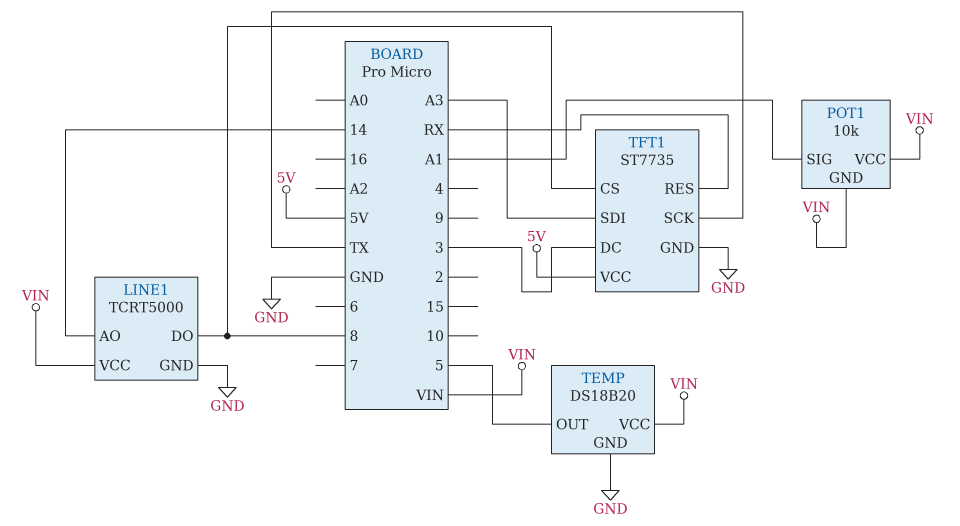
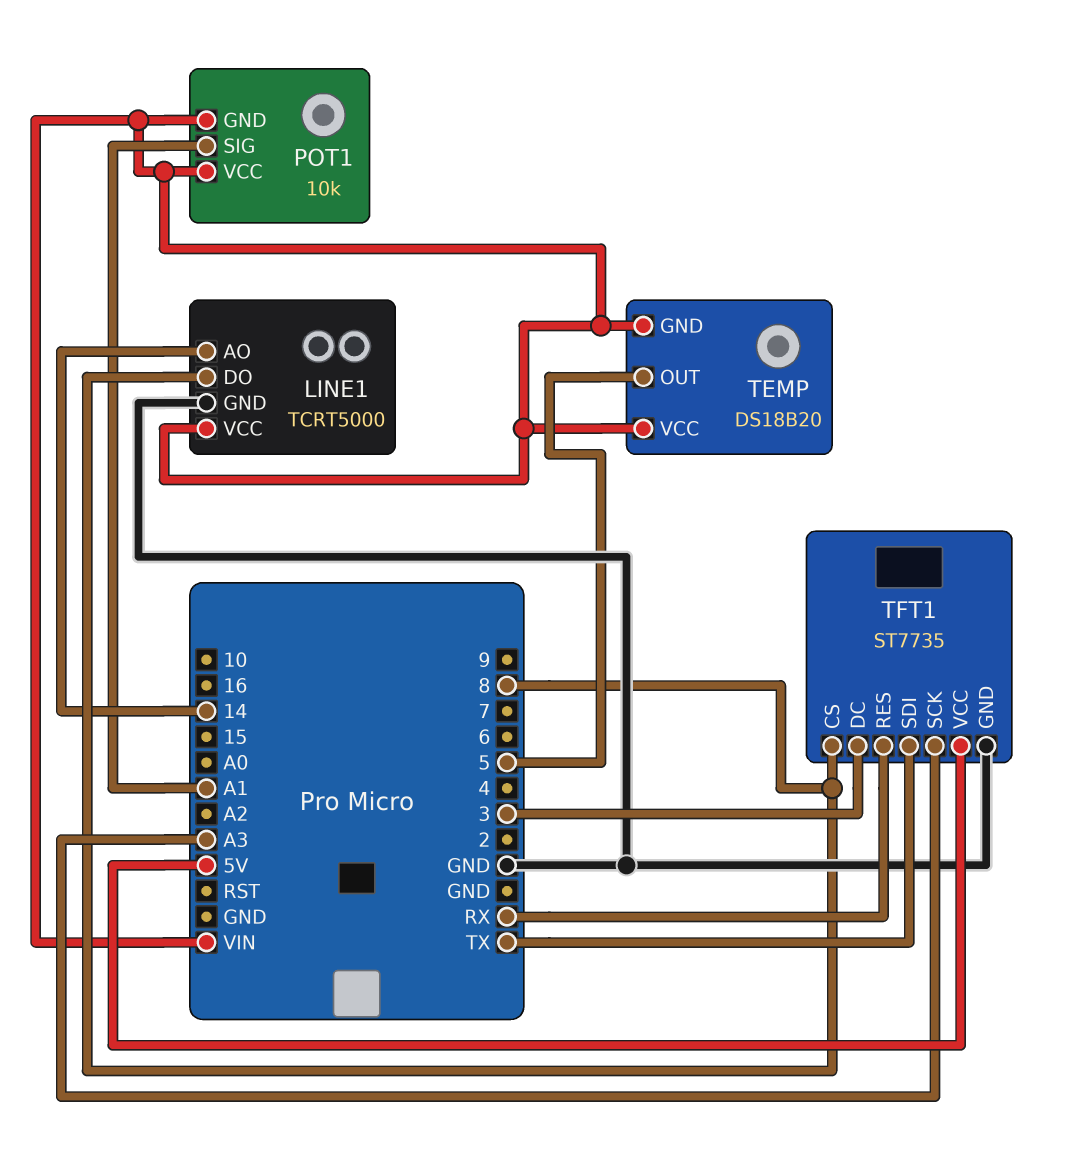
TEMP pin GND: GND -> VIN
TFT1 pin SCK: TX -> A3
TFT1 pin SDI: A3 -> TX

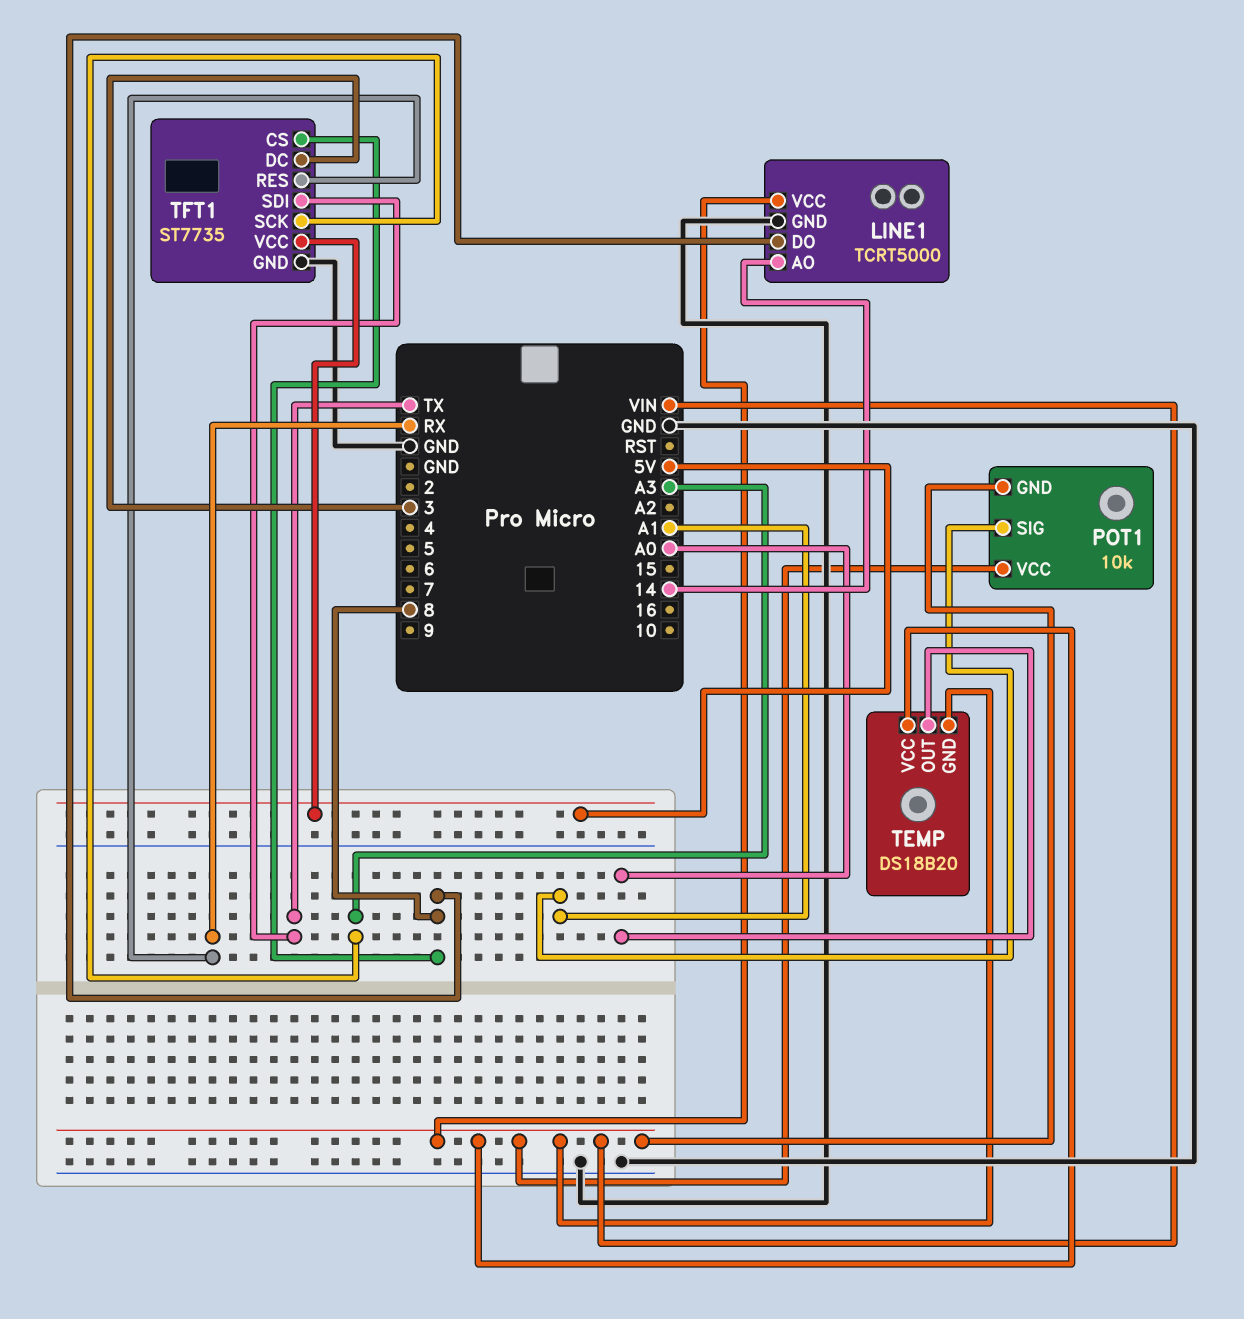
TEMP pin OUT: 5 -> A0

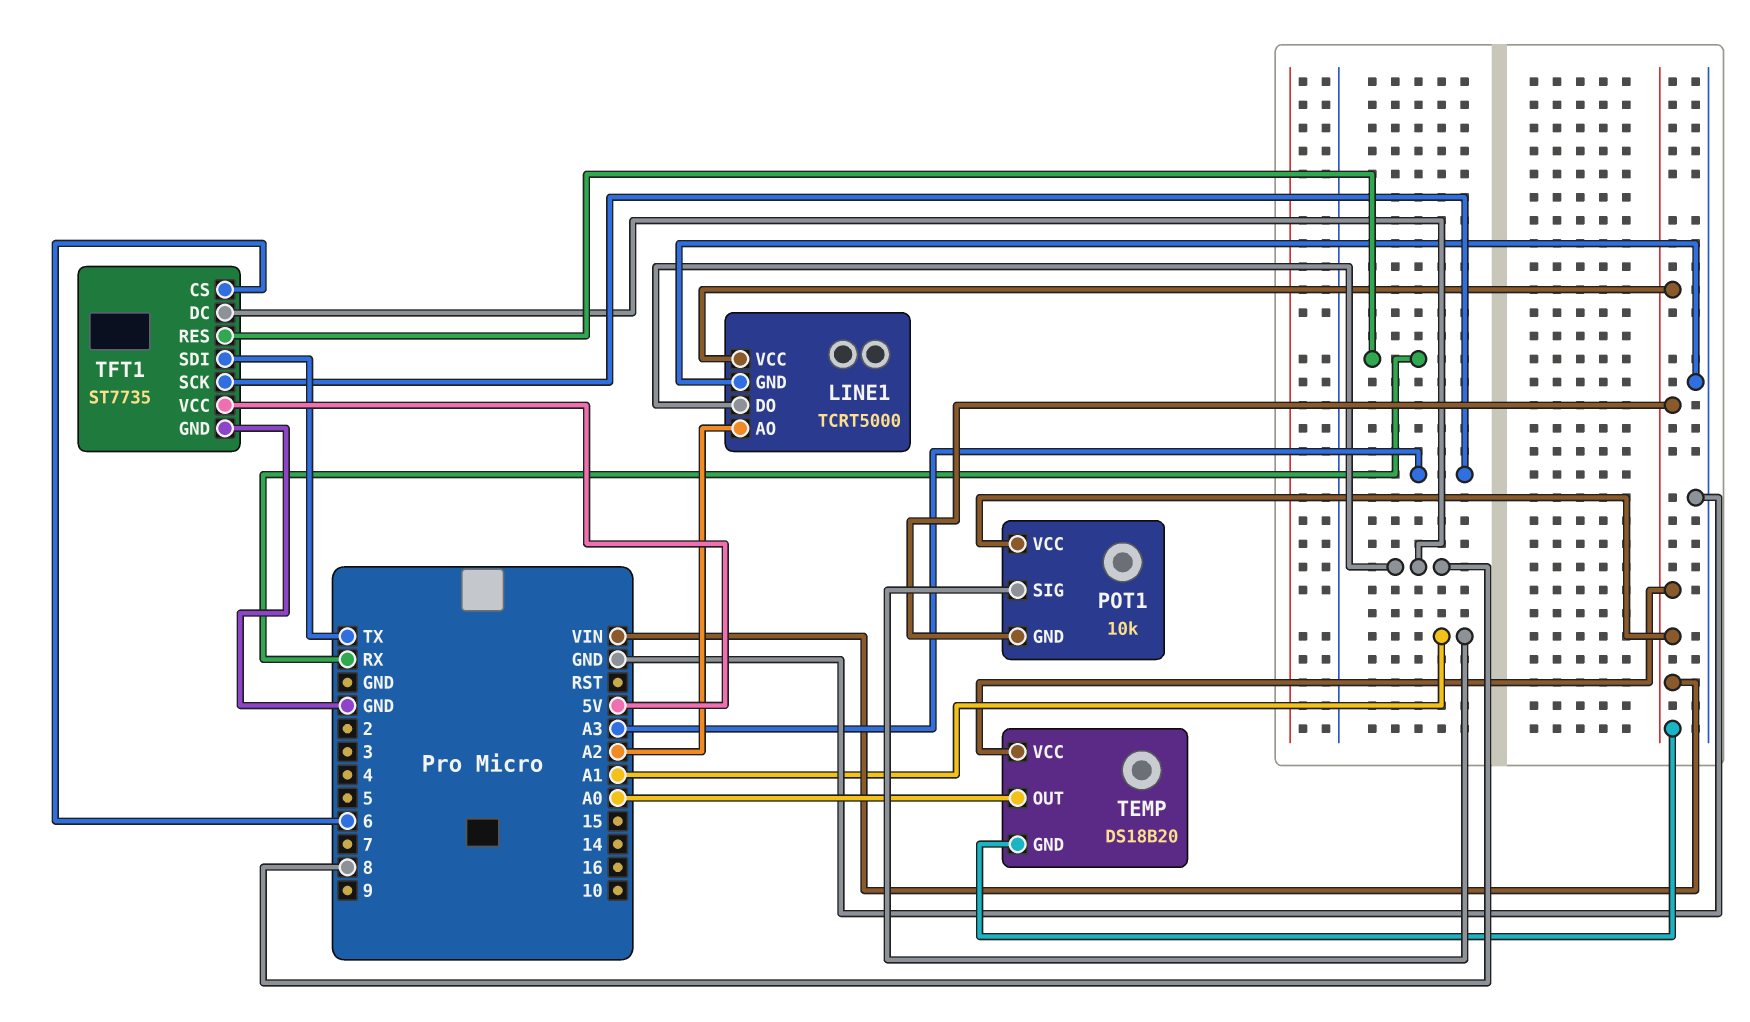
LINE1 pin AO: 14 -> A2
TFT1 pin CS: 8 -> 6
TFT1 pin DC: 3 -> 8

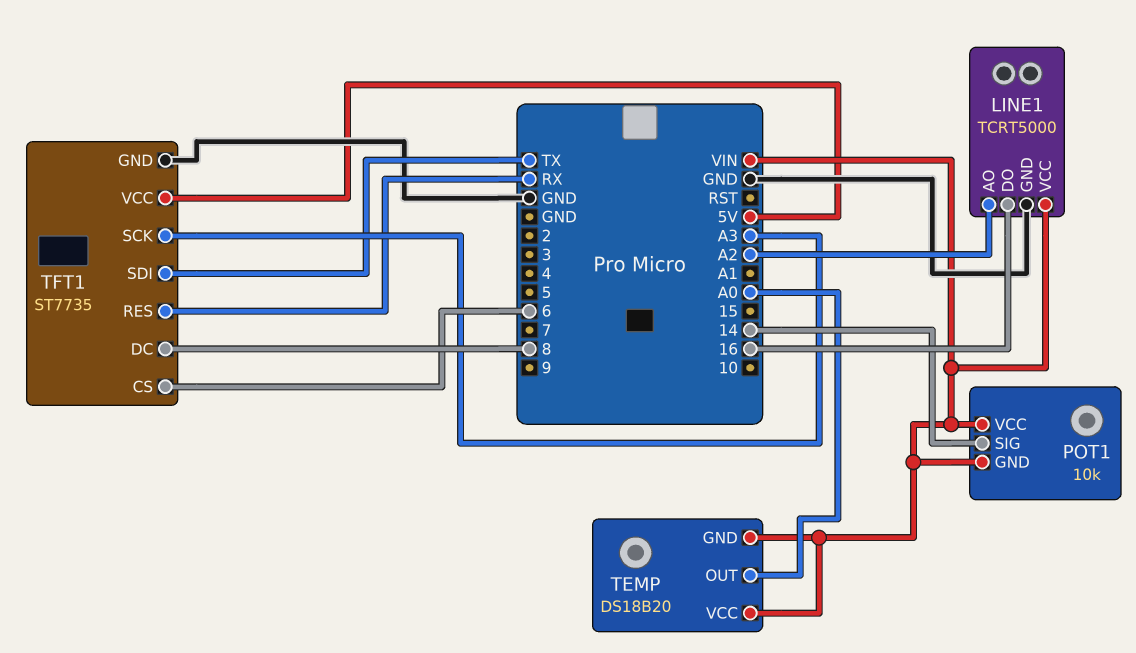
LINE1 pin DO: 8 -> 16
POT1 pin SIG: A1 -> 14

